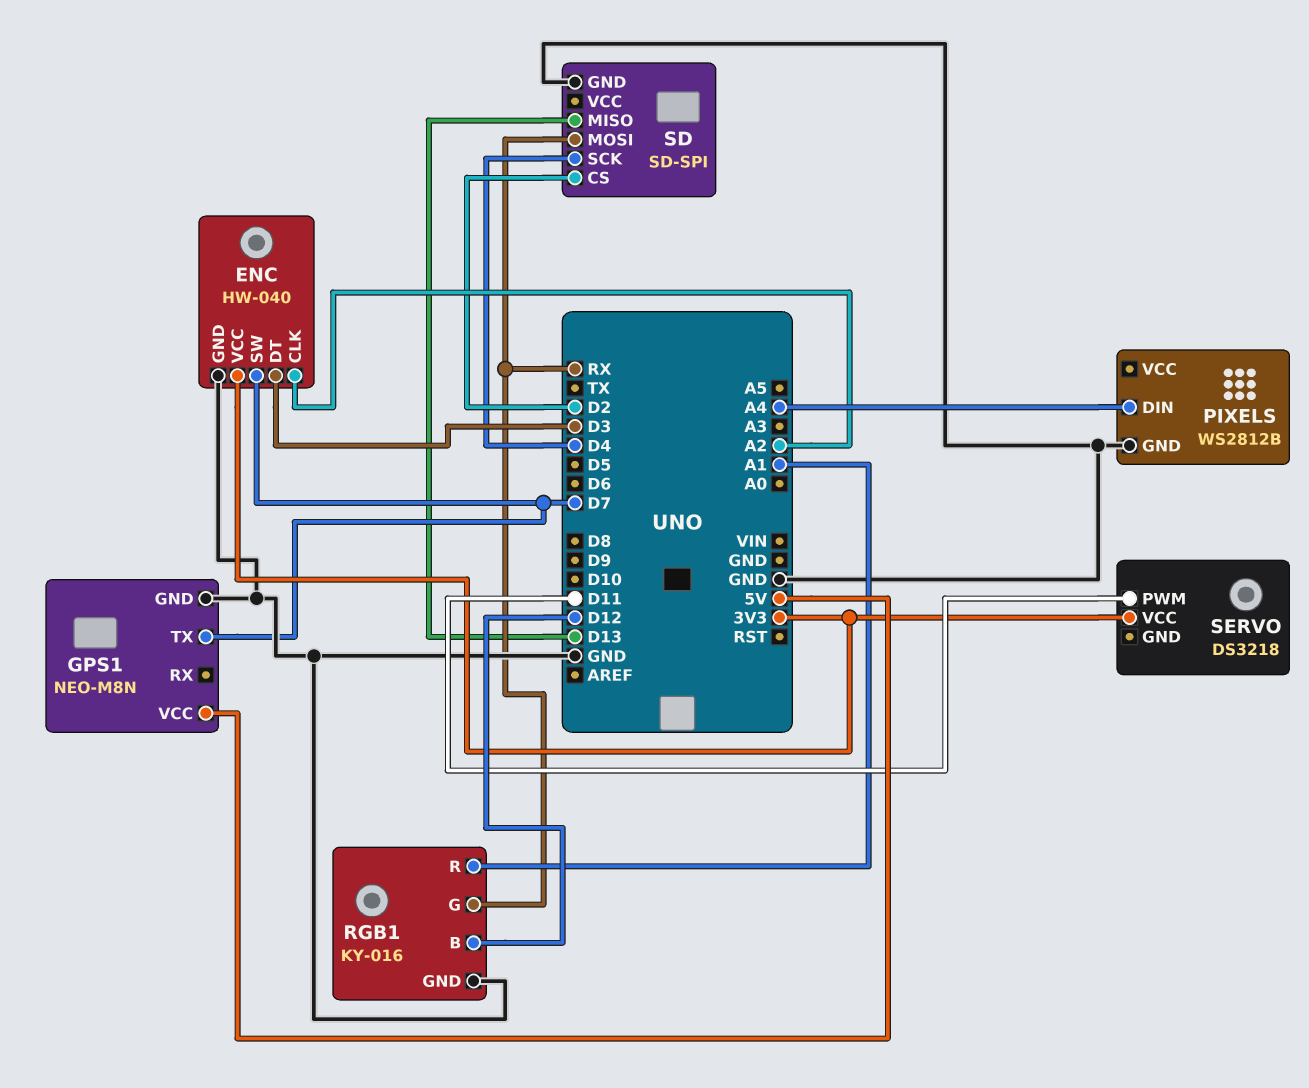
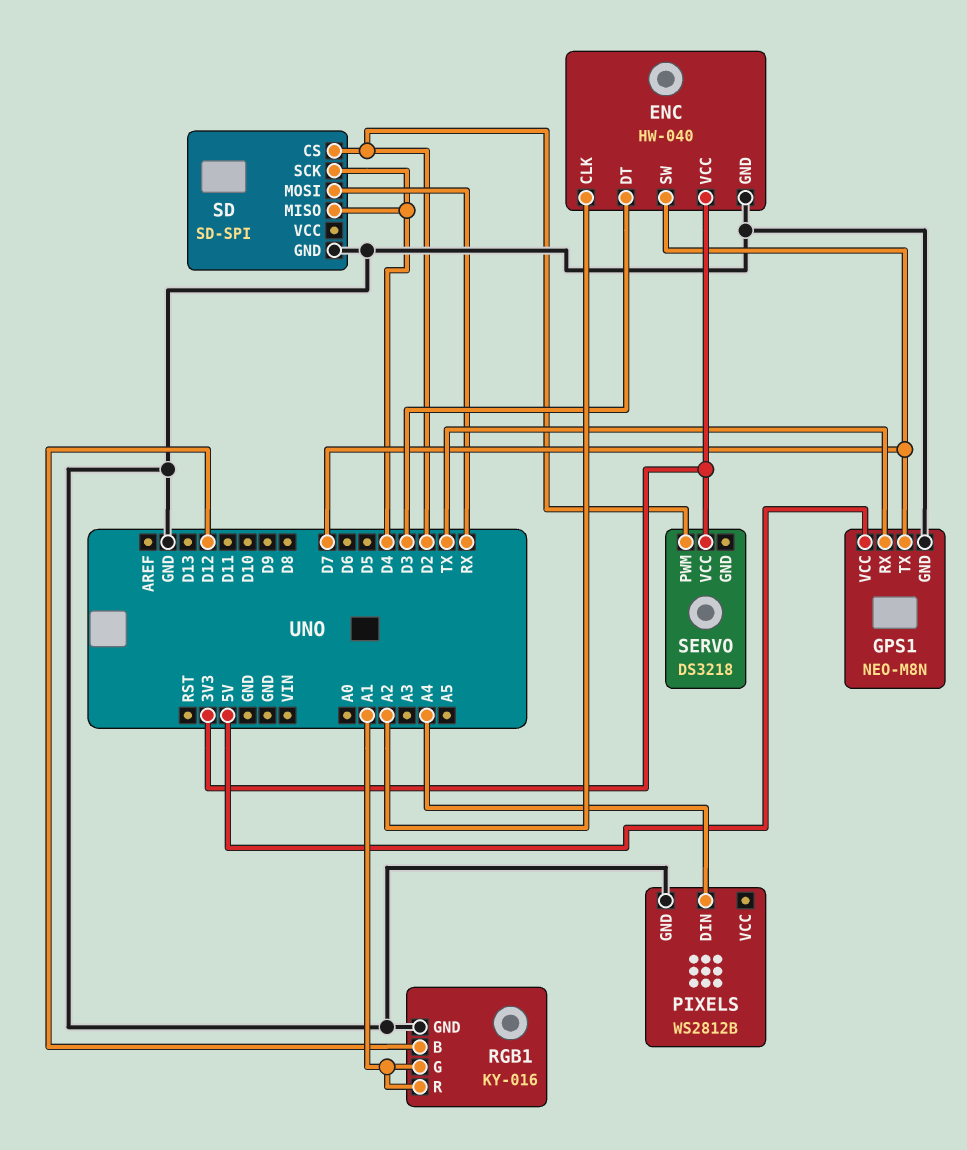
GPS1 pin RX: none -> TX
RGB1 pin G: RX -> A1
SD pin MISO: D13 -> D4
SERVO pin PWM: D11 -> D2

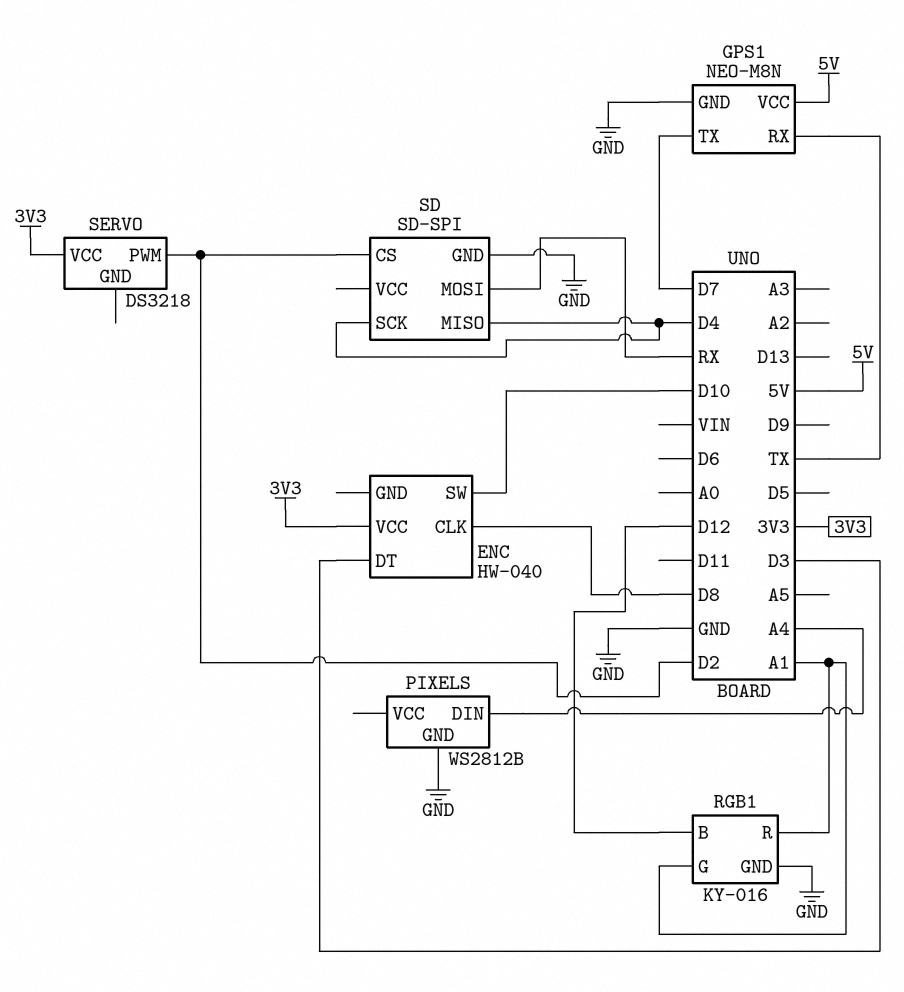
ENC pin CLK: A2 -> D8
ENC pin GND: GND -> none
ENC pin SW: D7 -> D10

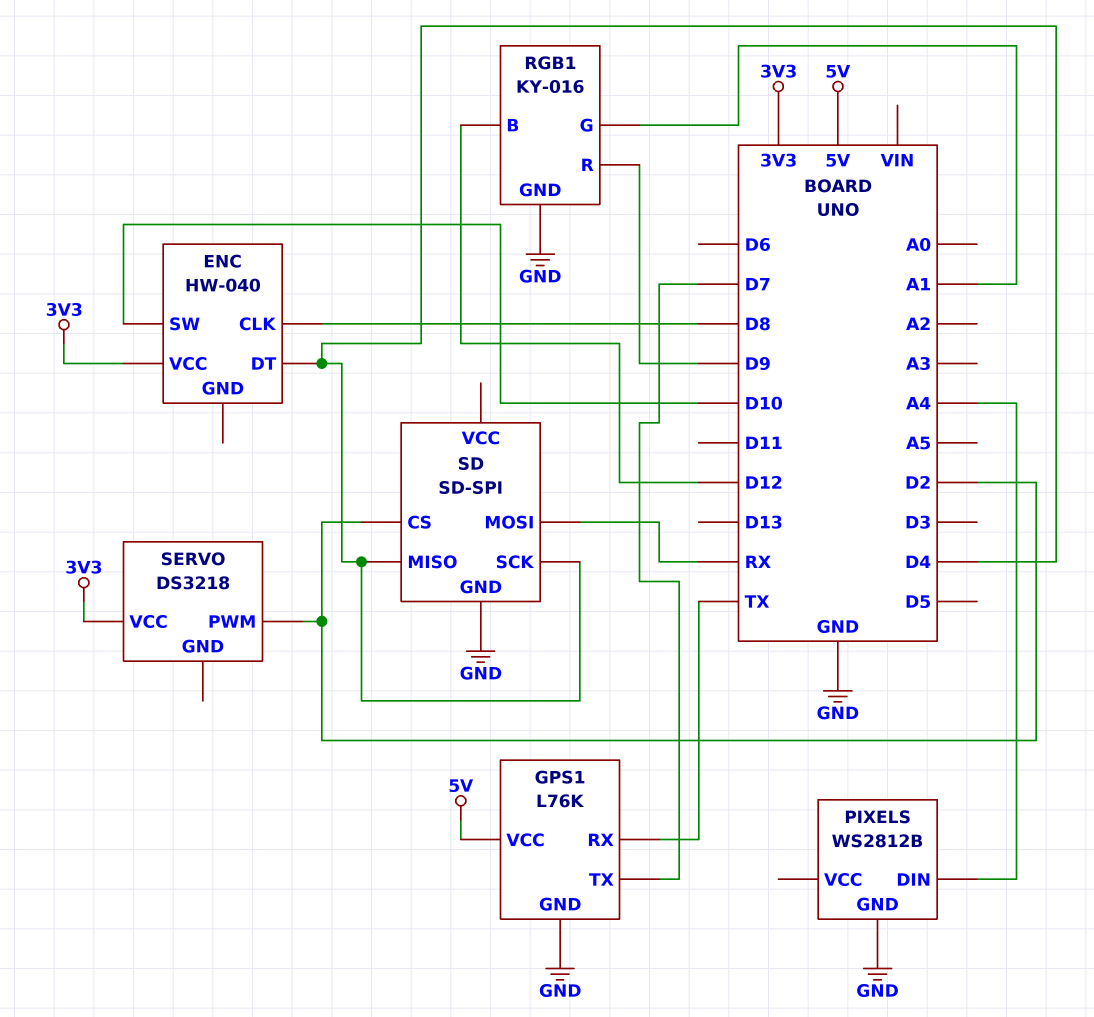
ENC pin DT: D3 -> D4
GPS1: NEO-M8N -> L76K
RGB1 pin R: A1 -> D9

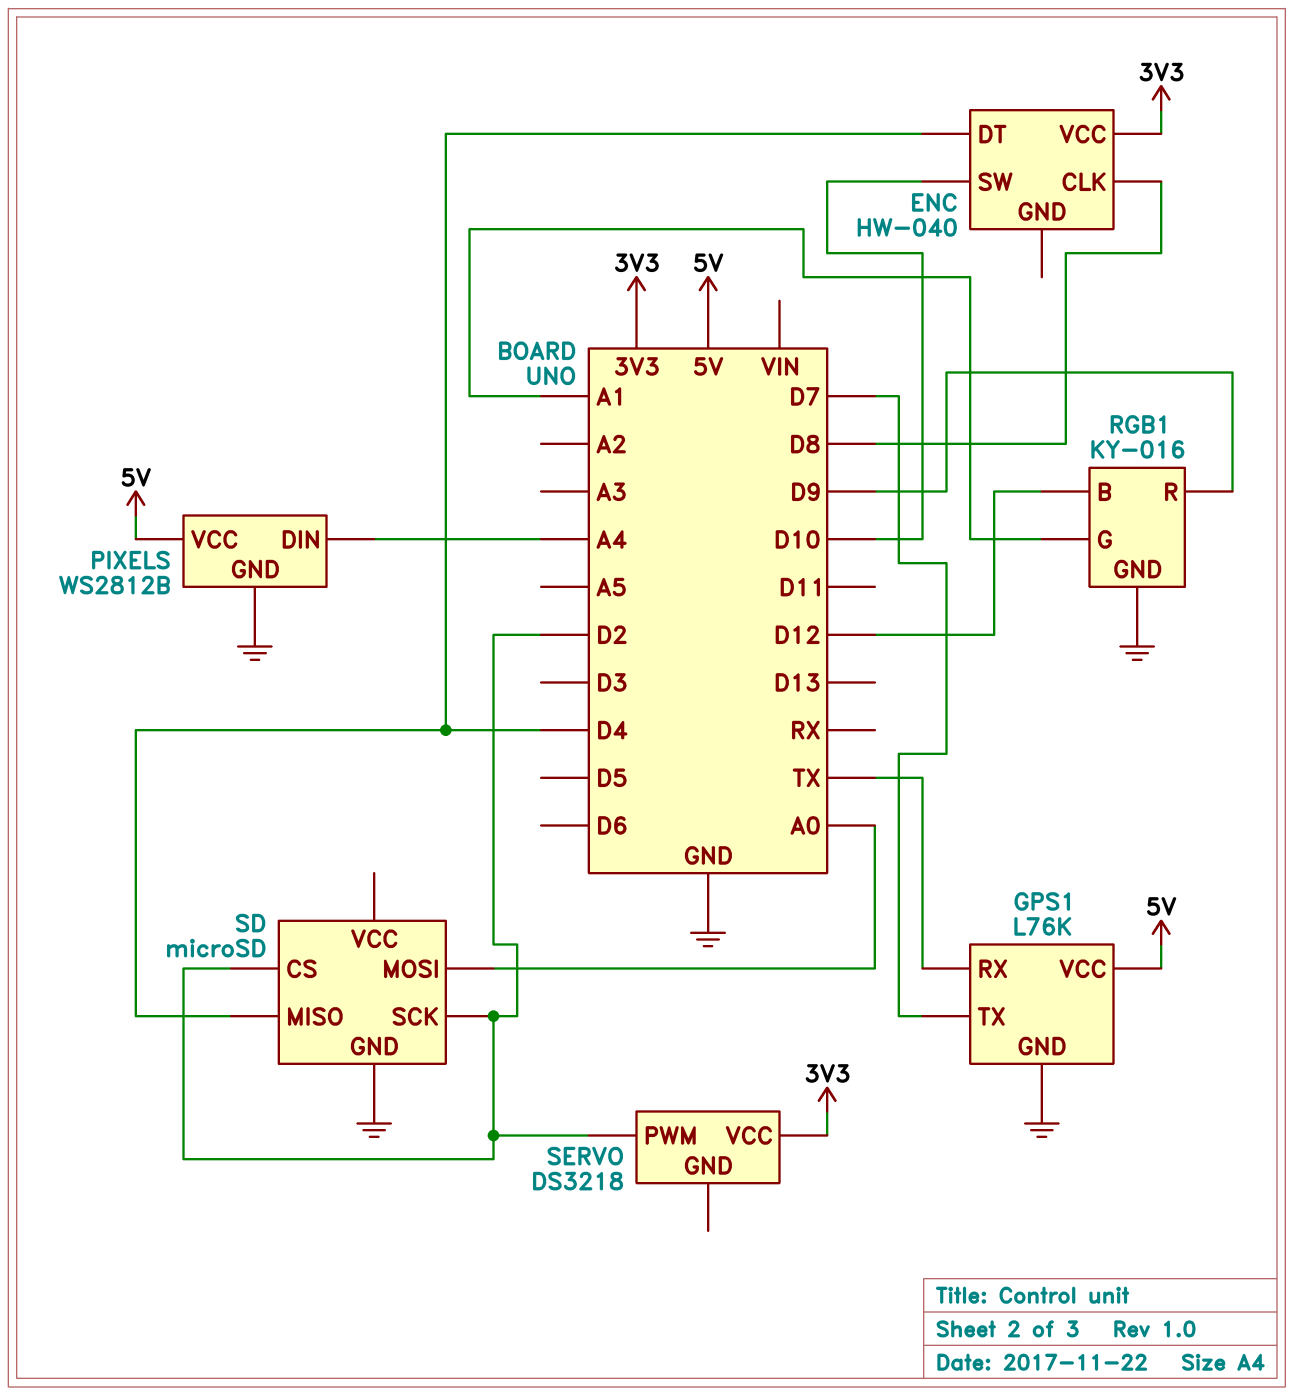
PIXELS pin VCC: none -> 5V
SD: SD-SPI -> microSD
SD pin MOSI: RX -> A0
SD pin SCK: D4 -> D2

